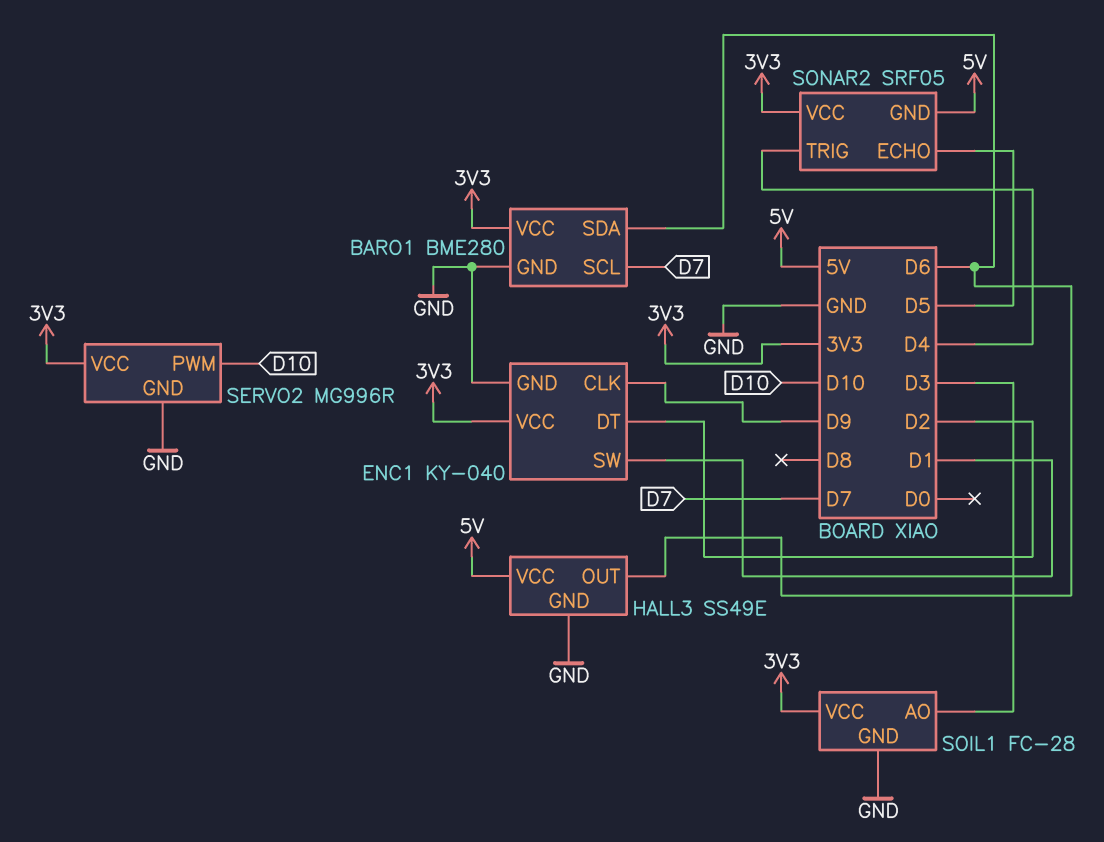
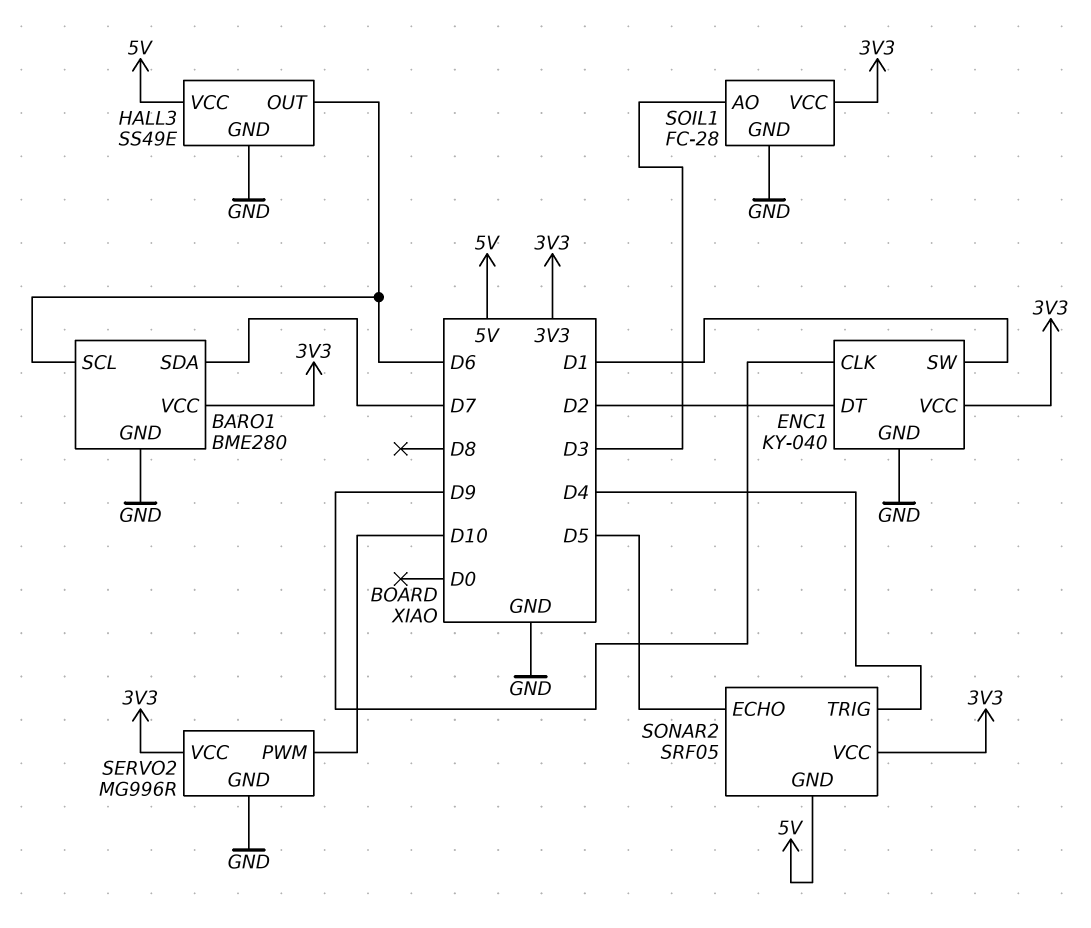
BARO1 pin SCL: D7 -> D6
BARO1 pin SDA: D6 -> D7

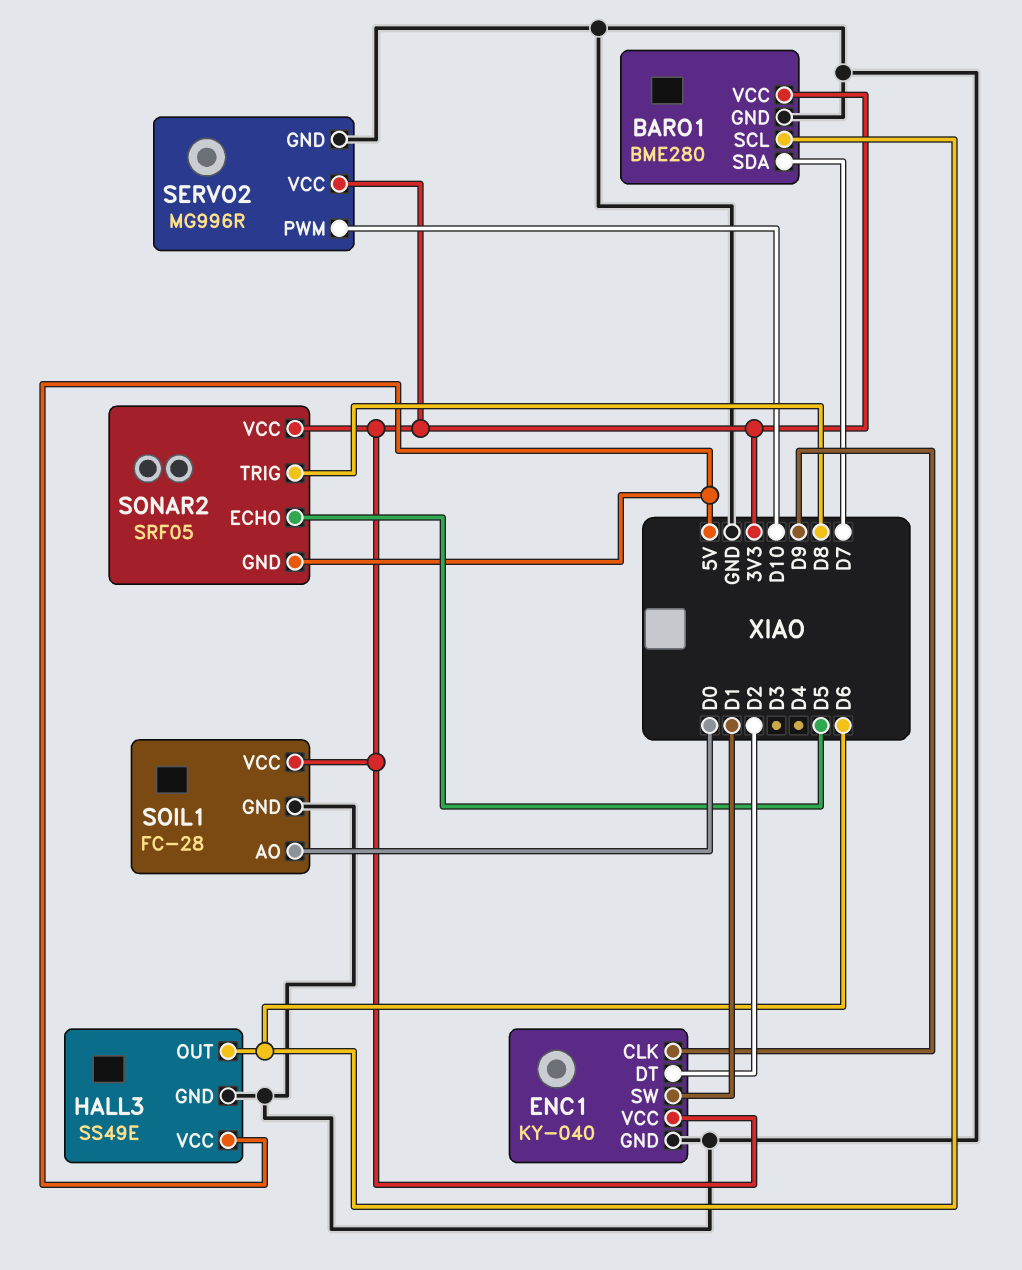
SOIL1 pin AO: D3 -> D0
SONAR2 pin TRIG: D4 -> D8

